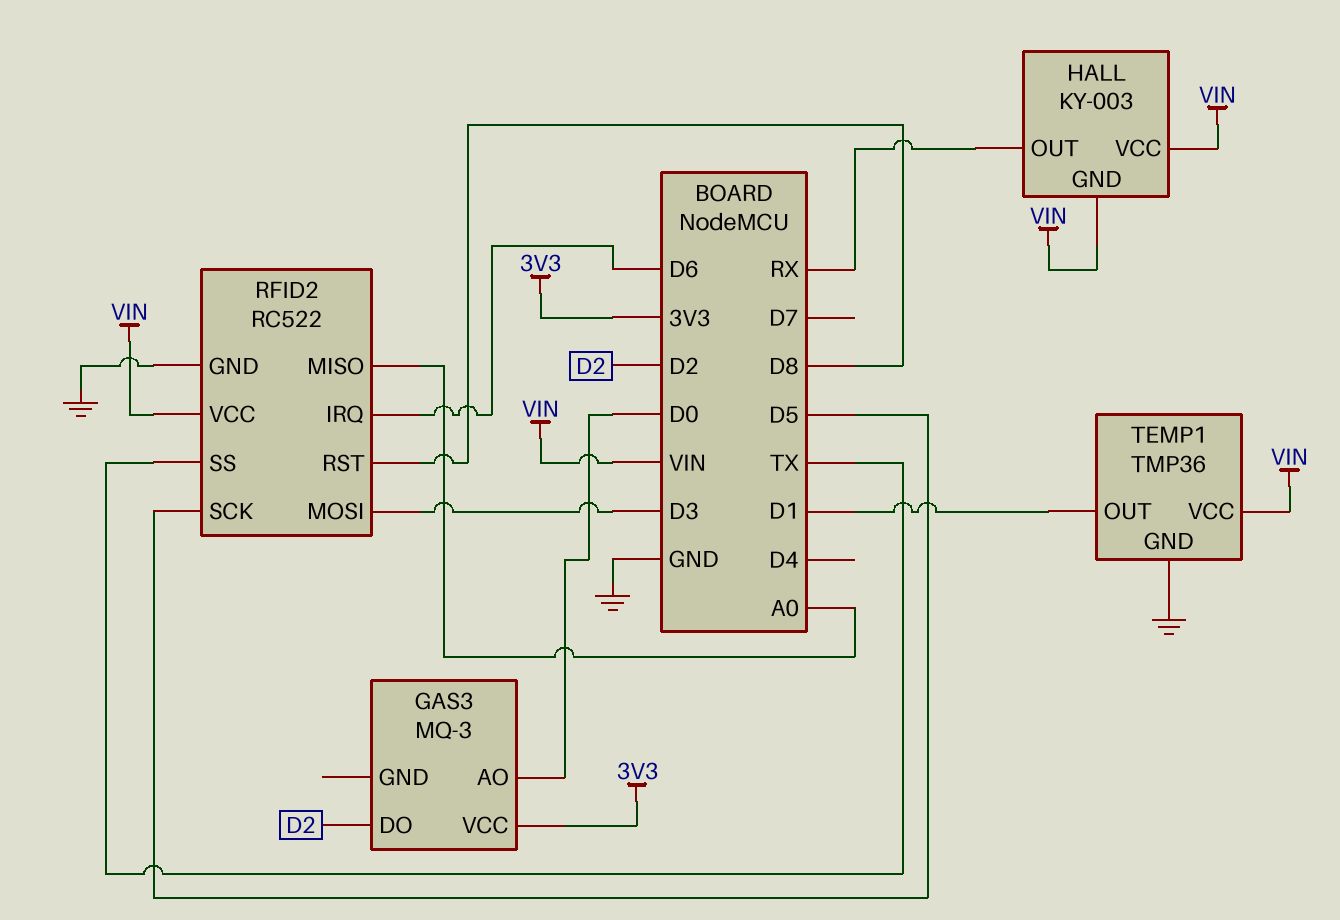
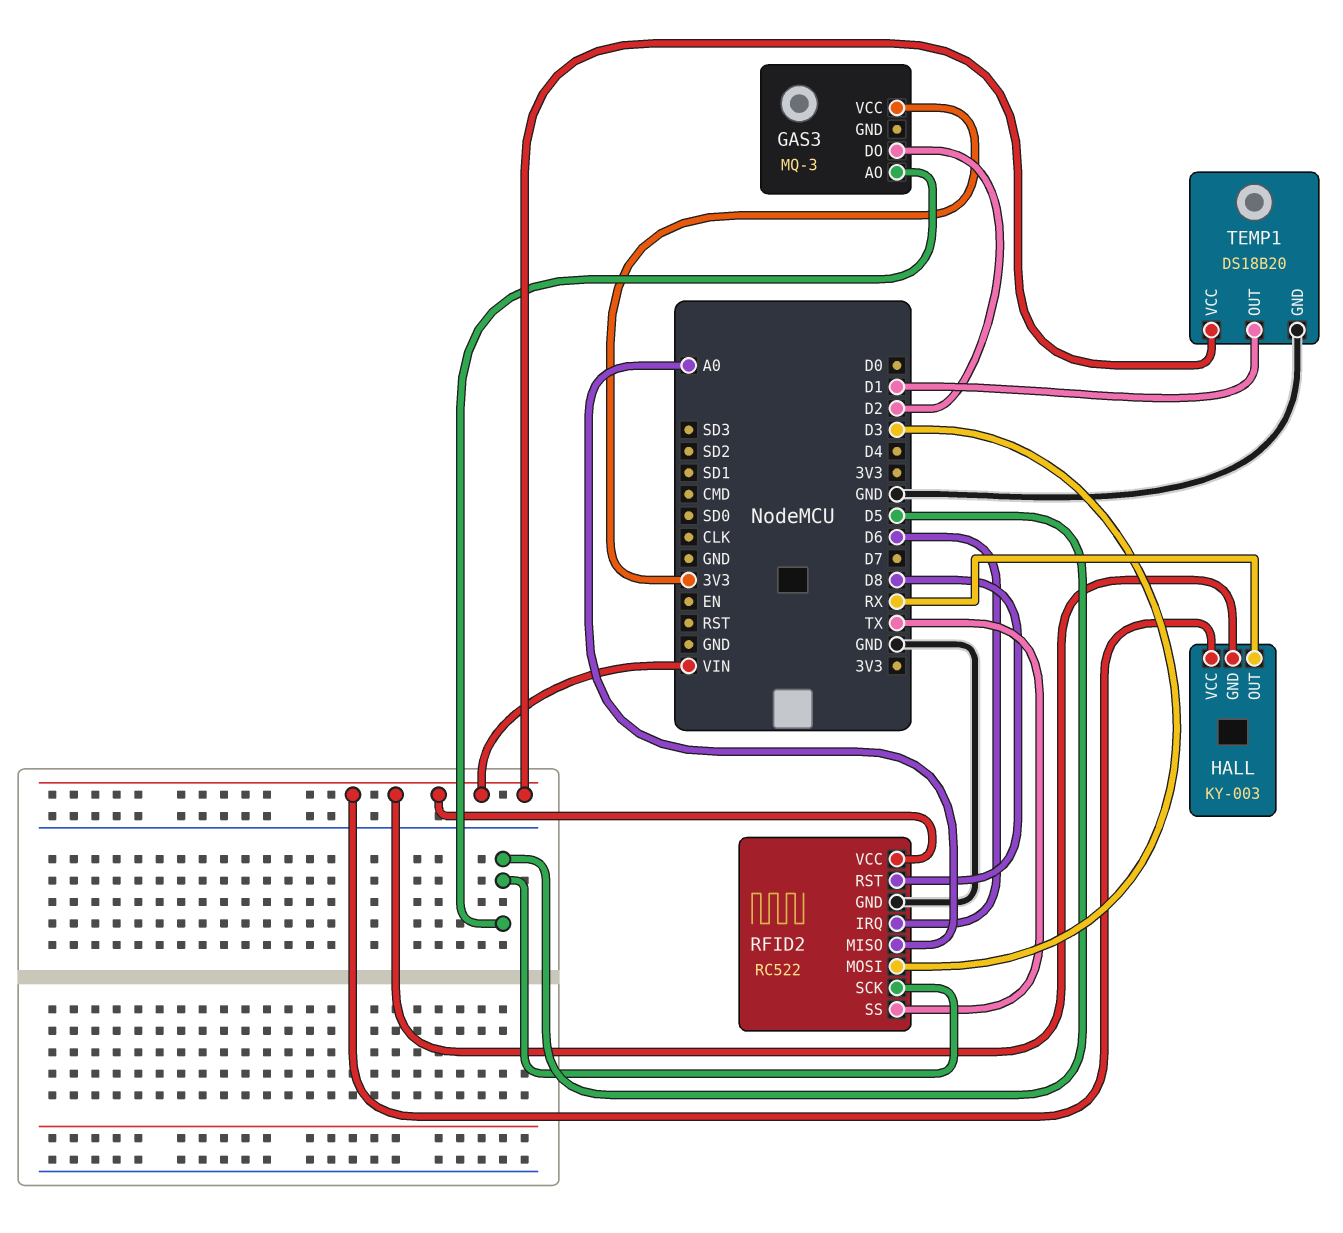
GAS3 pin AO: D0 -> D5
TEMP1: TMP36 -> DS18B20

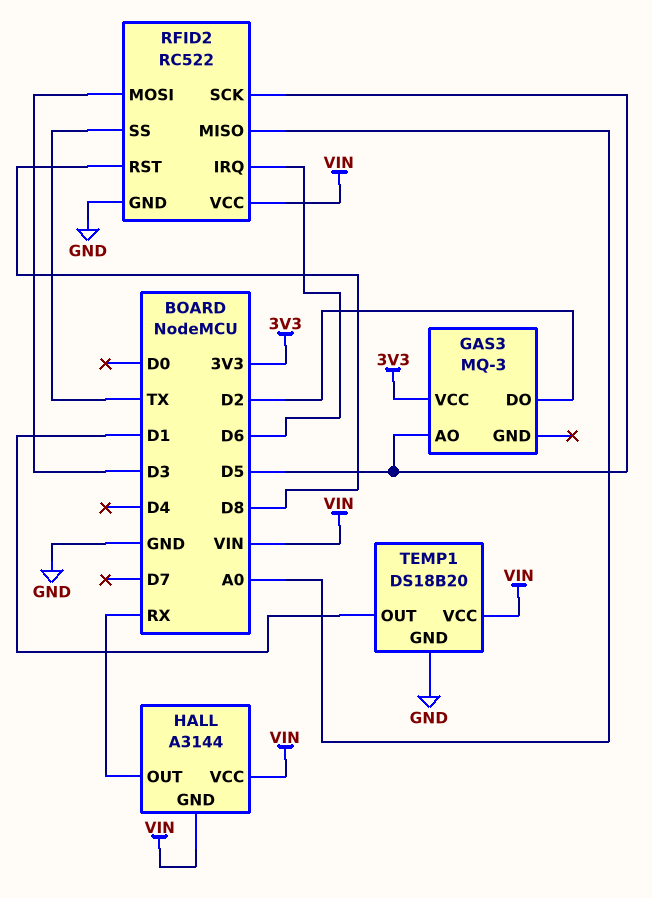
HALL: KY-003 -> A3144

